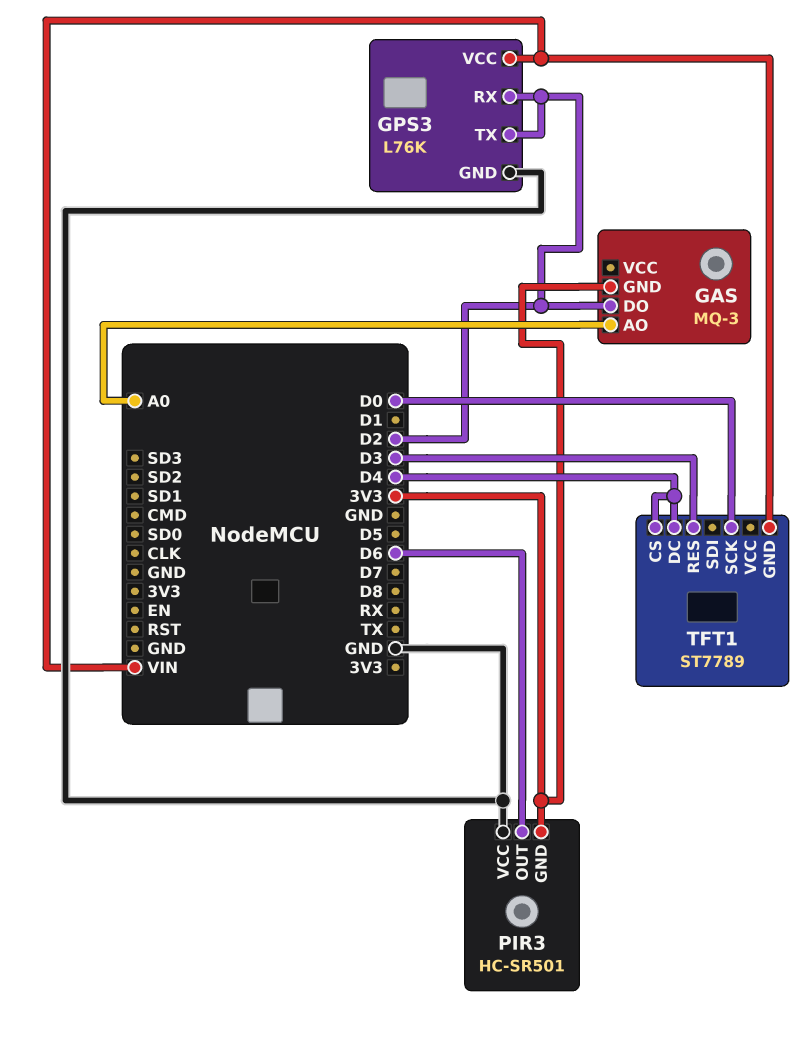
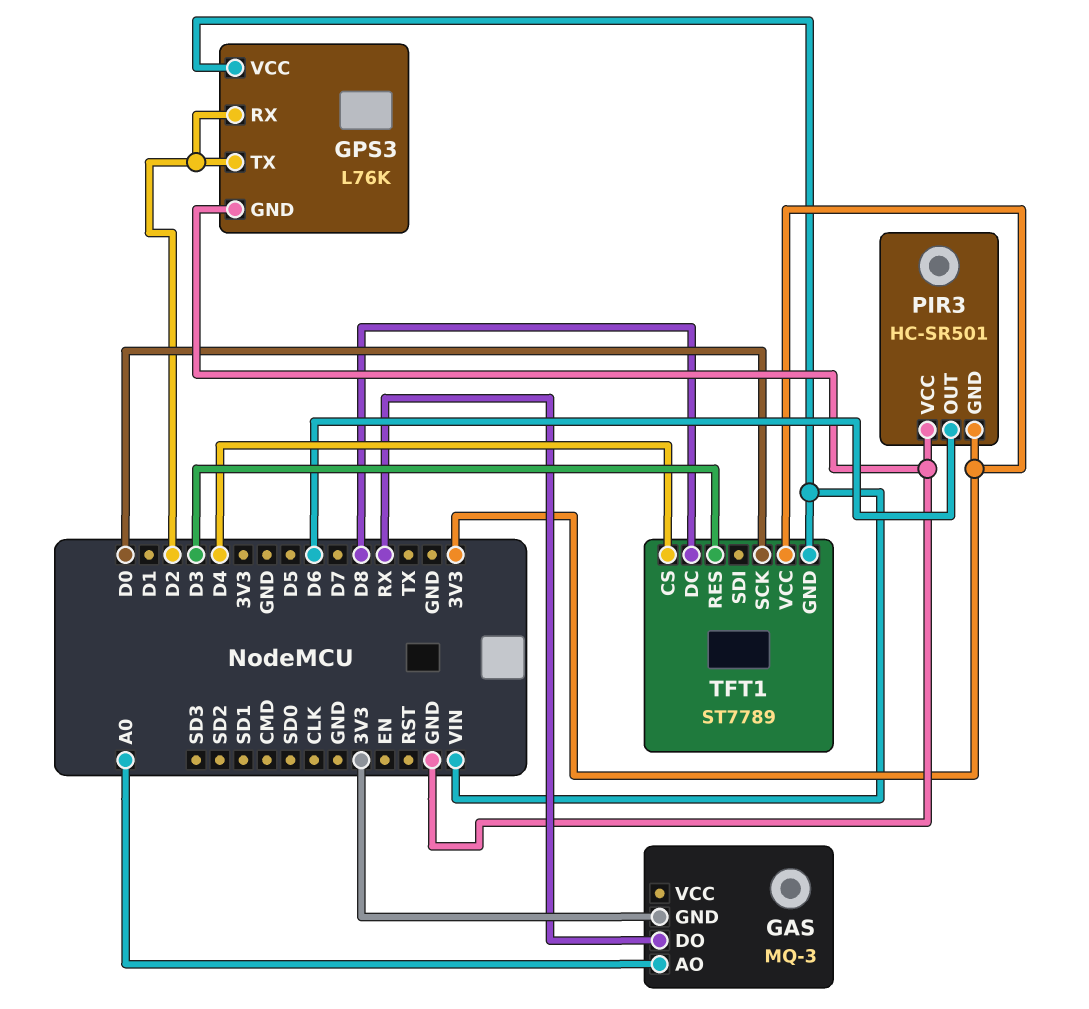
GAS pin DO: D2 -> RX
TFT1 pin DC: D4 -> D8
TFT1 pin VCC: none -> 3V3

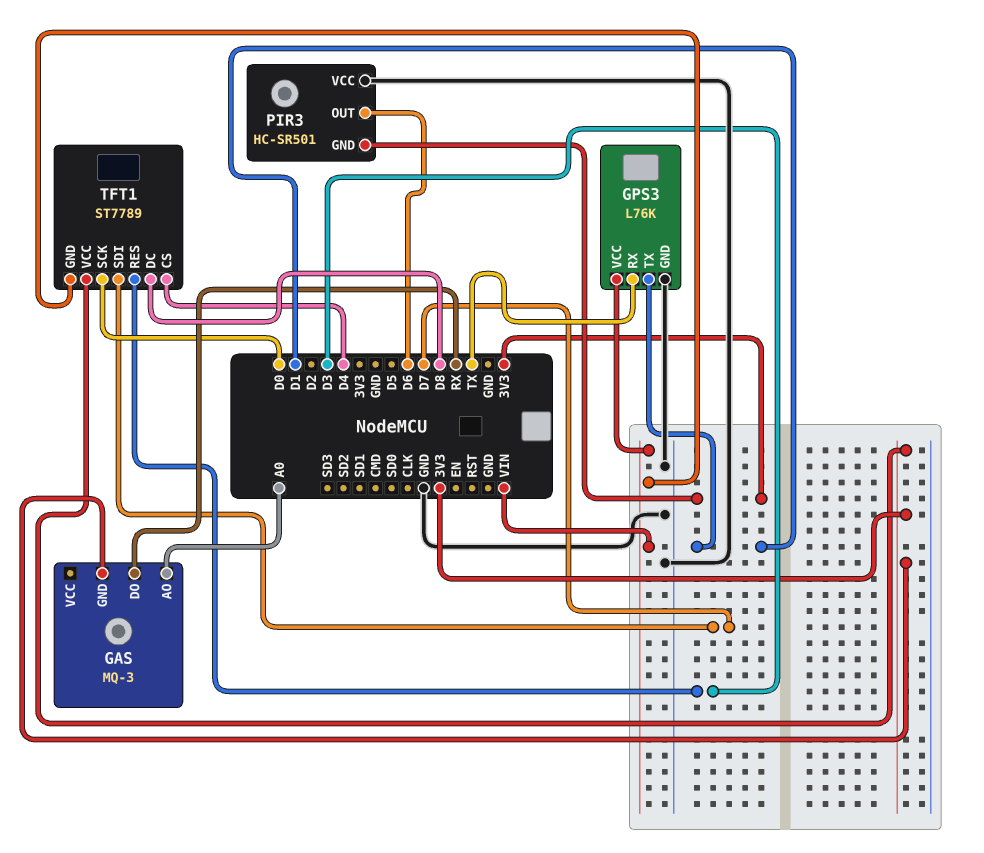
GPS3 pin RX: D2 -> TX
GPS3 pin TX: D2 -> D1
TFT1 pin SDI: none -> D7

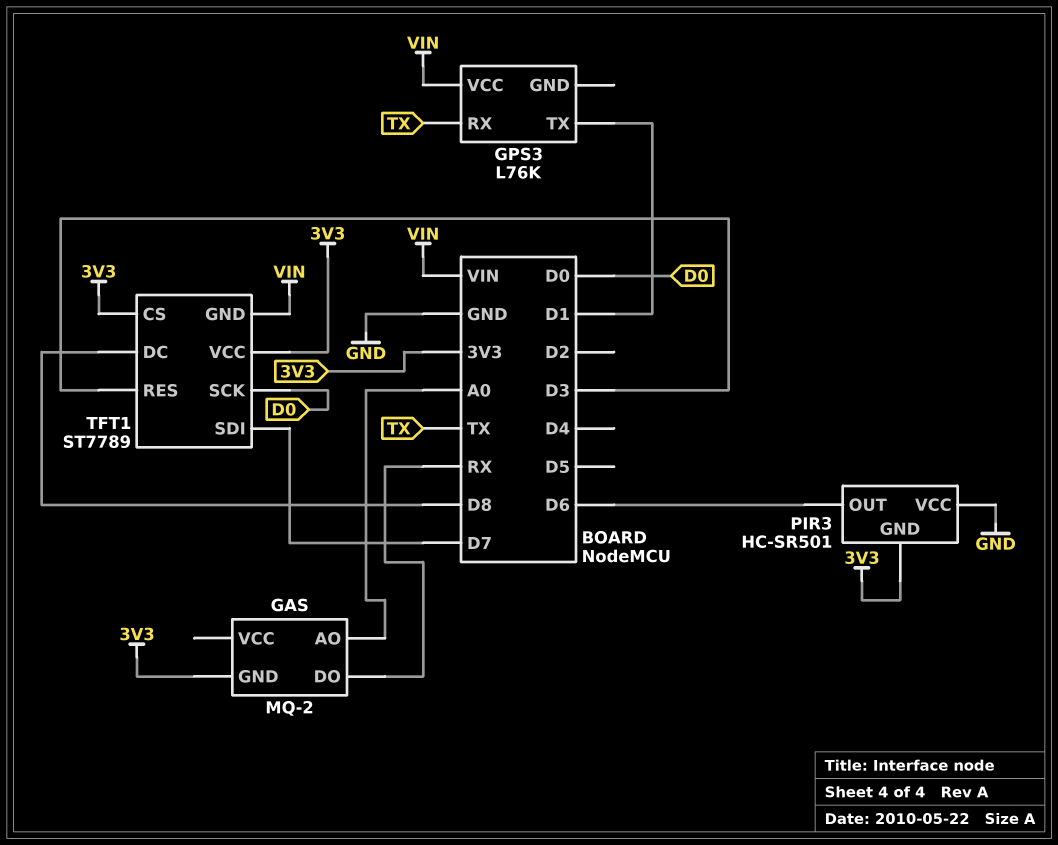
GAS: MQ-3 -> MQ-2
GPS3 pin GND: GND -> none
TFT1 pin CS: D4 -> 3V3

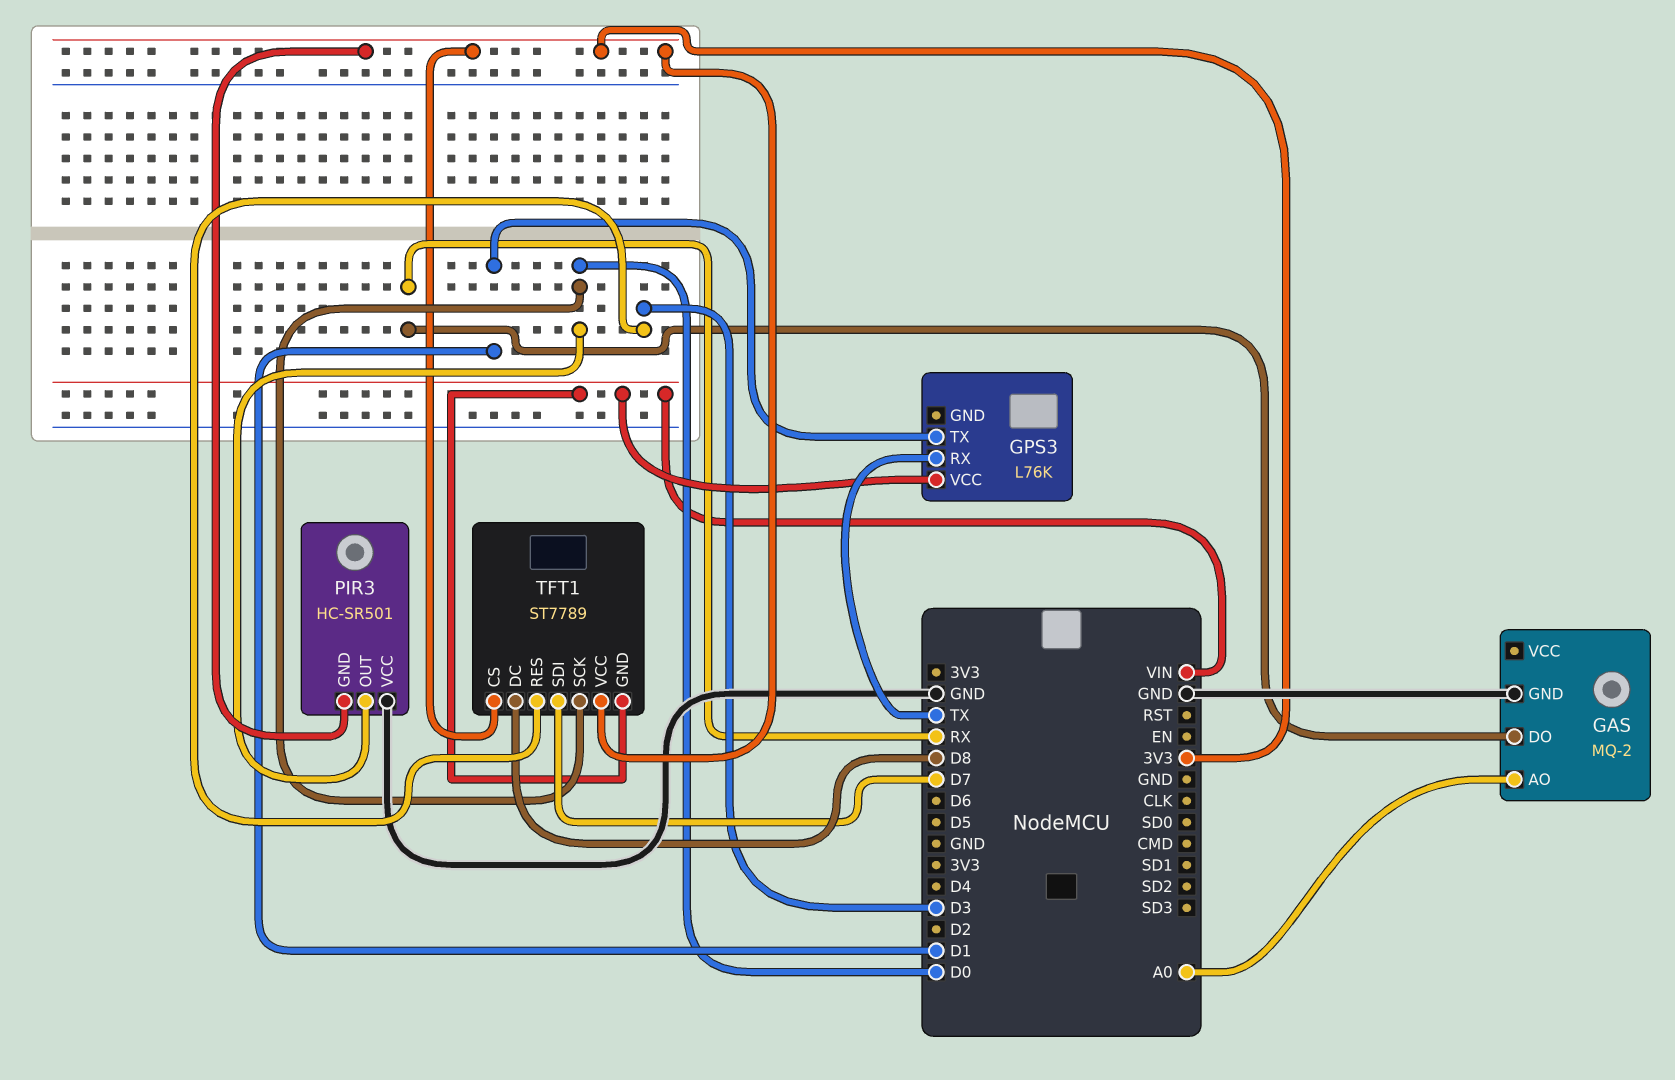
GAS pin GND: 3V3 -> GND
PIR3 pin OUT: D6 -> D0

